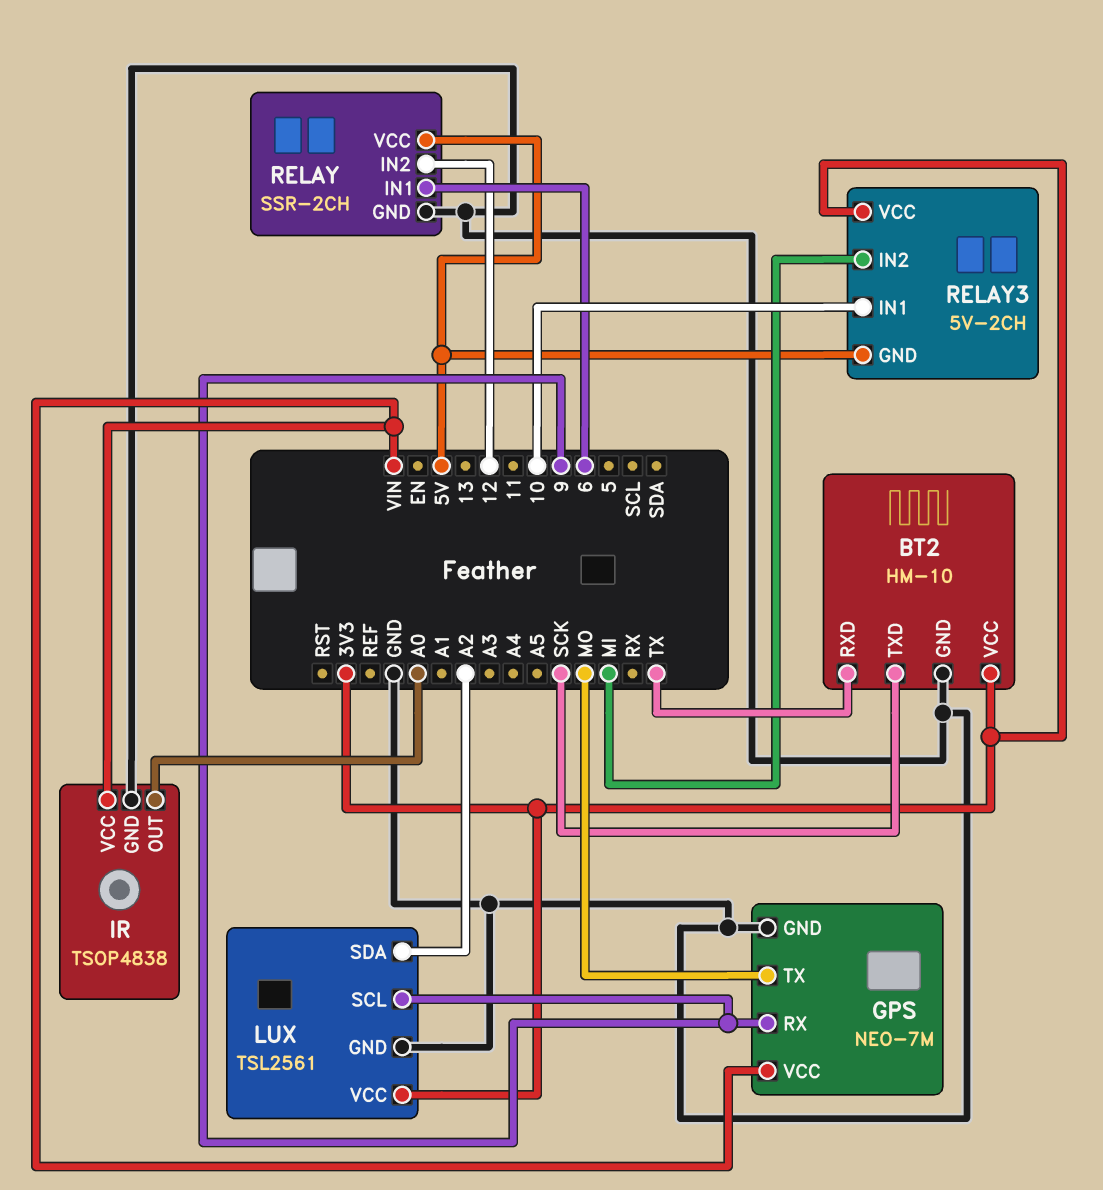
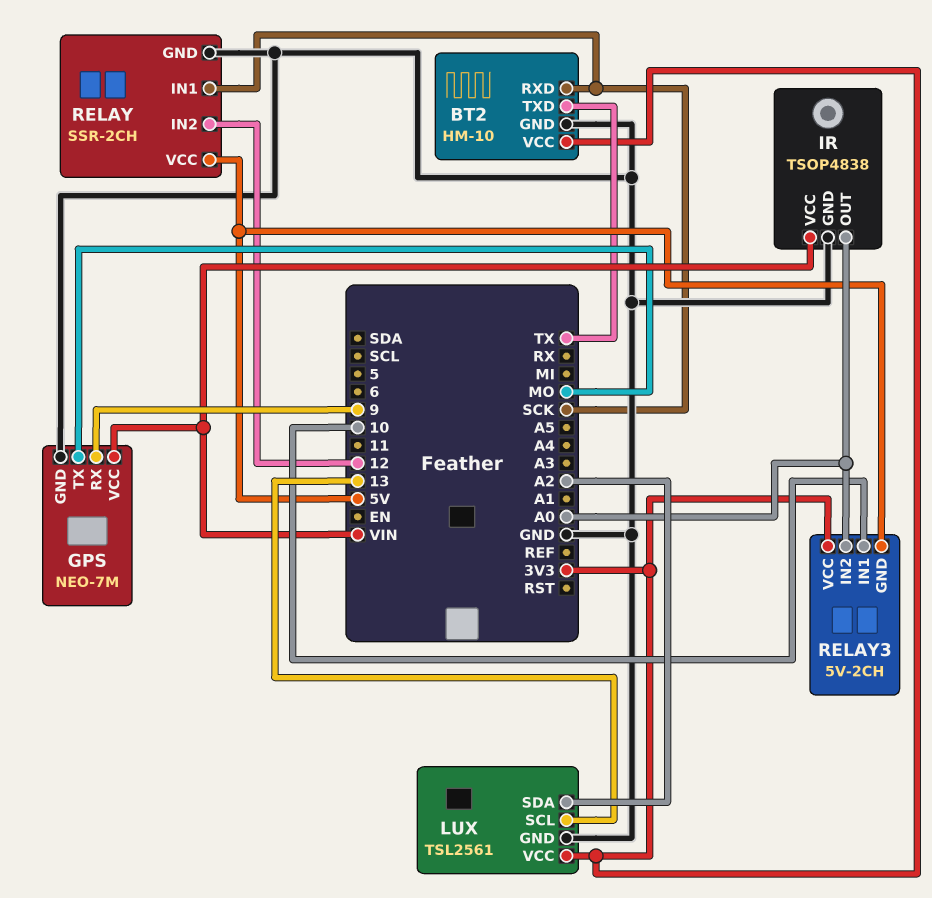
BT2 pin RXD: TX -> SCK
BT2 pin TXD: SCK -> TX
LUX pin SCL: 9 -> 13
RELAY pin IN1: 6 -> SCK
RELAY3 pin IN2: MI -> A0

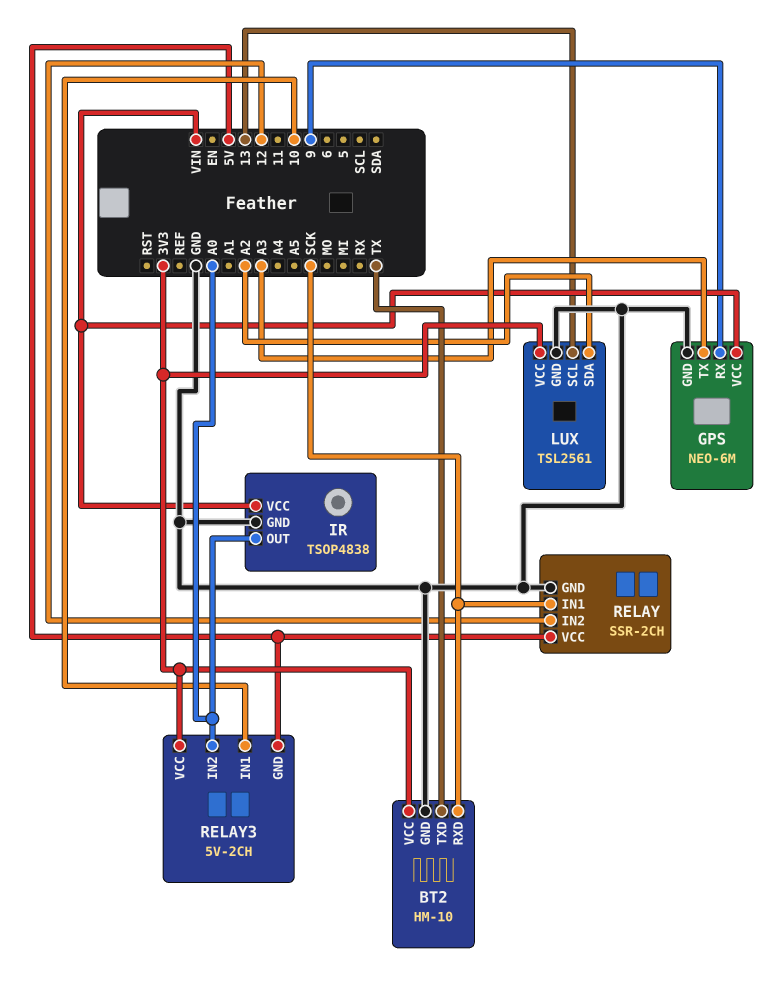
GPS: NEO-7M -> NEO-6M
GPS pin TX: MO -> A3

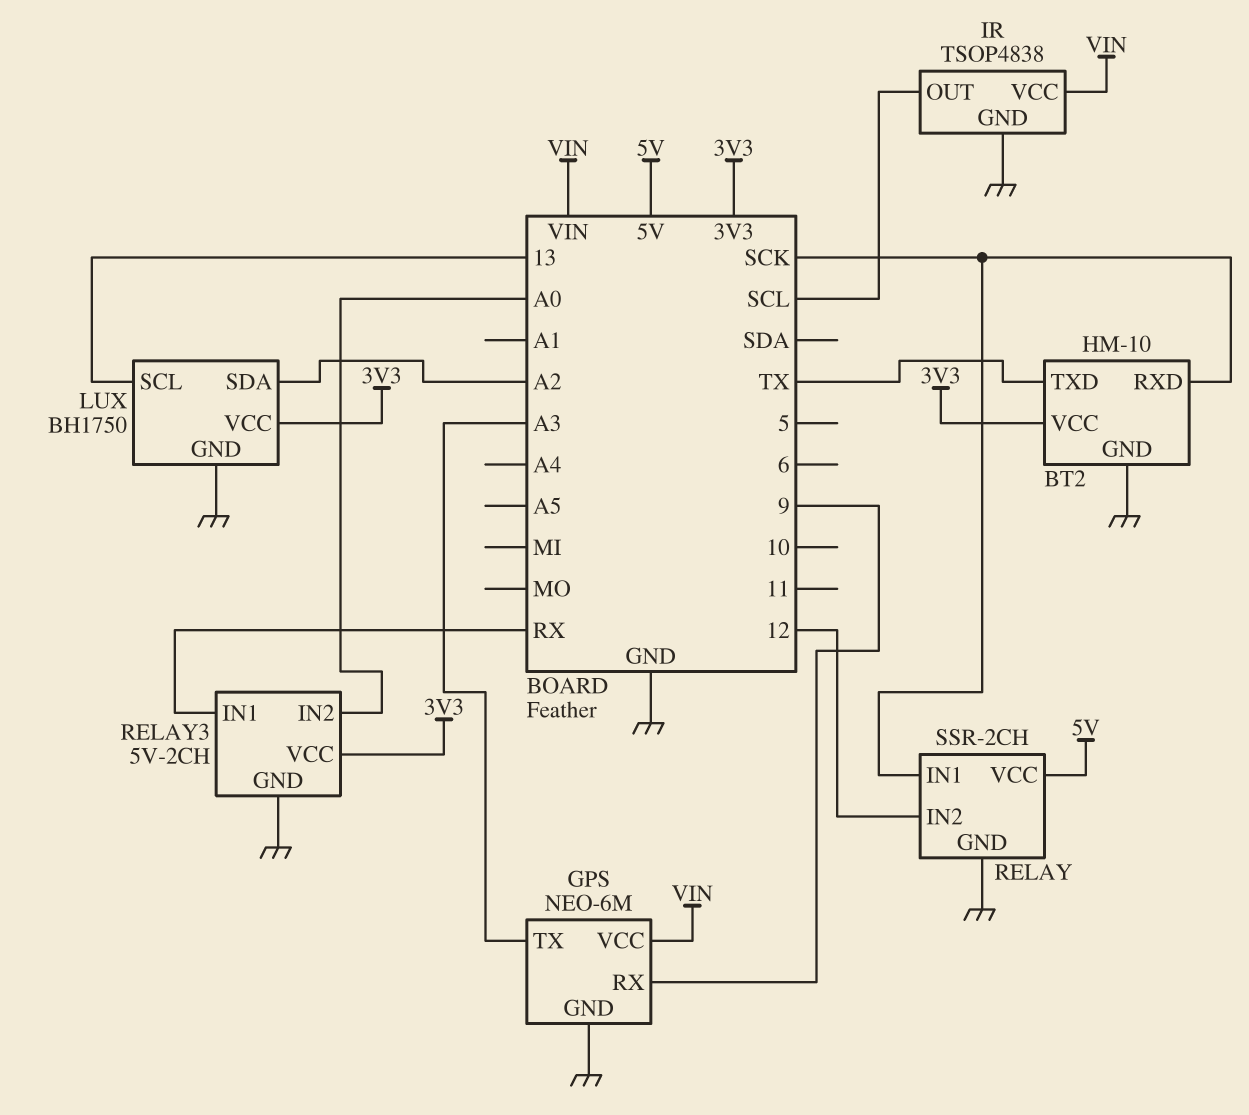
IR pin OUT: A0 -> SCL
LUX: TSL2561 -> BH1750
RELAY3 pin GND: 5V -> GND
RELAY3 pin IN1: 10 -> RX

